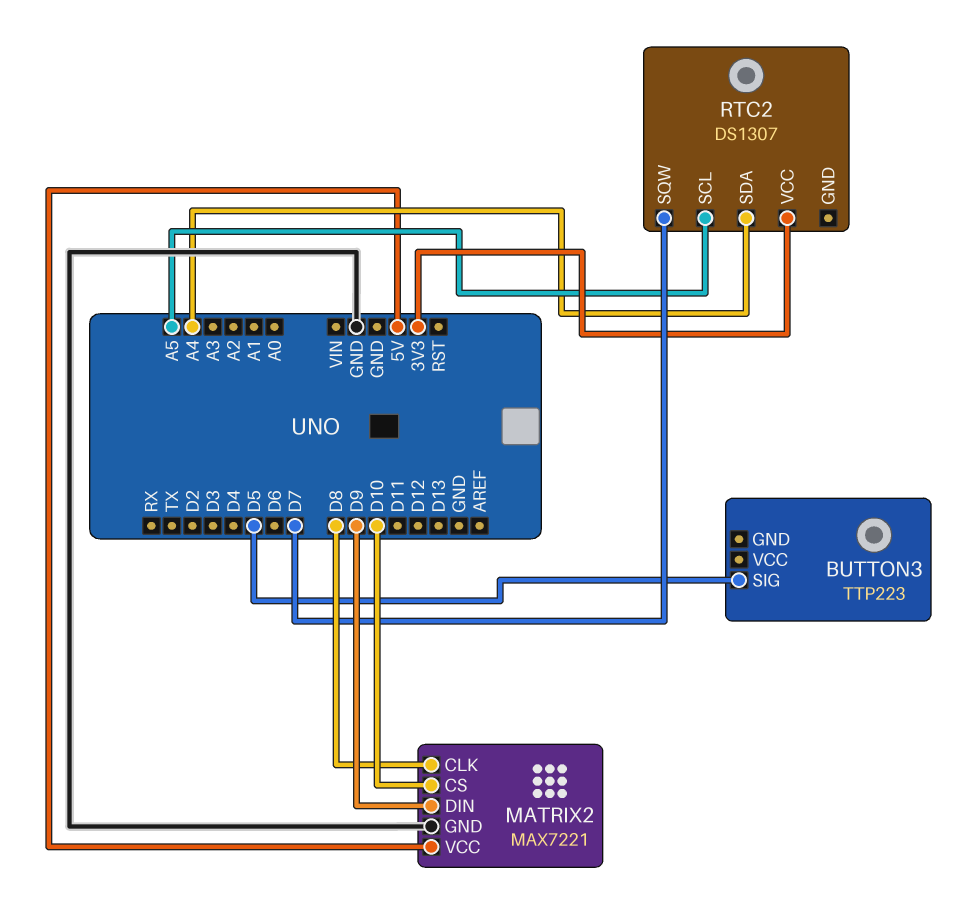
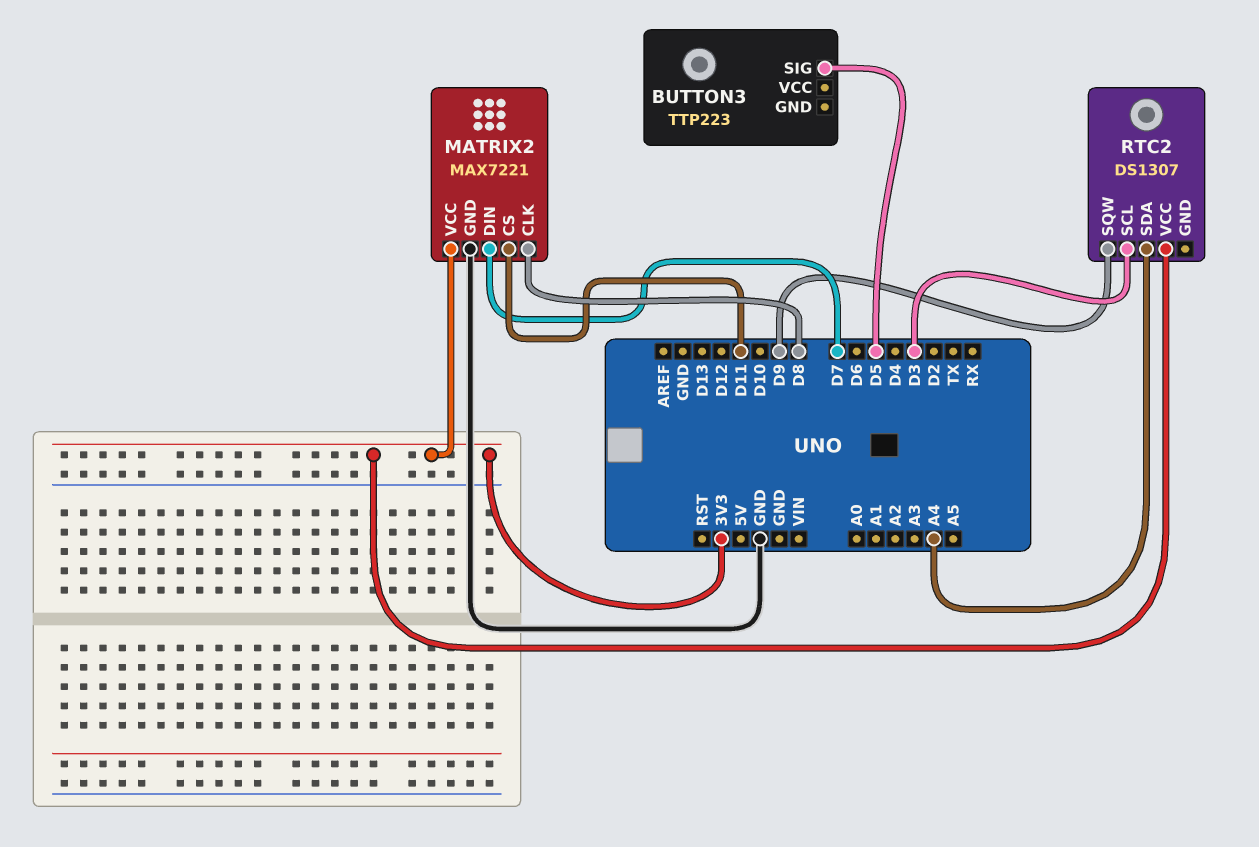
MATRIX2 pin CS: D10 -> D11
MATRIX2 pin DIN: D9 -> D7
MATRIX2 pin VCC: 5V -> 3V3
RTC2 pin SCL: A5 -> D3
RTC2 pin SQW: D7 -> D9

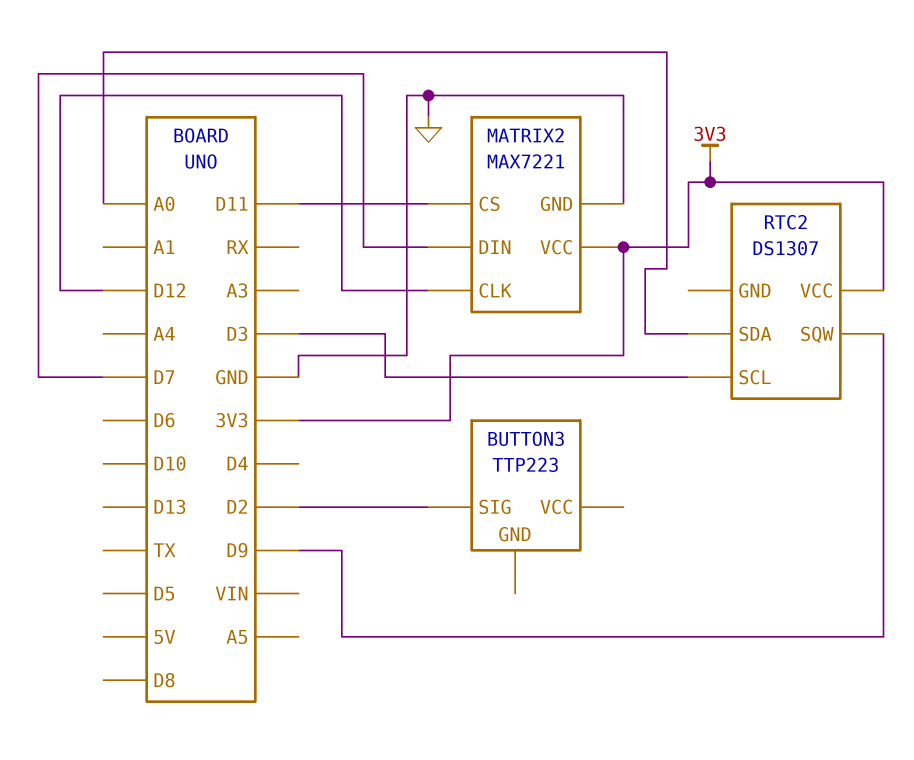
BUTTON3 pin SIG: D5 -> D2
MATRIX2 pin CLK: D8 -> D12
RTC2 pin SDA: A4 -> A0

